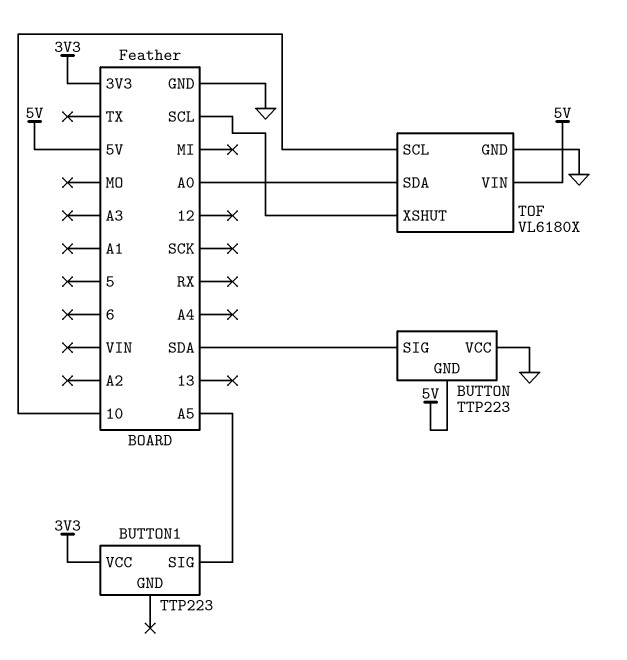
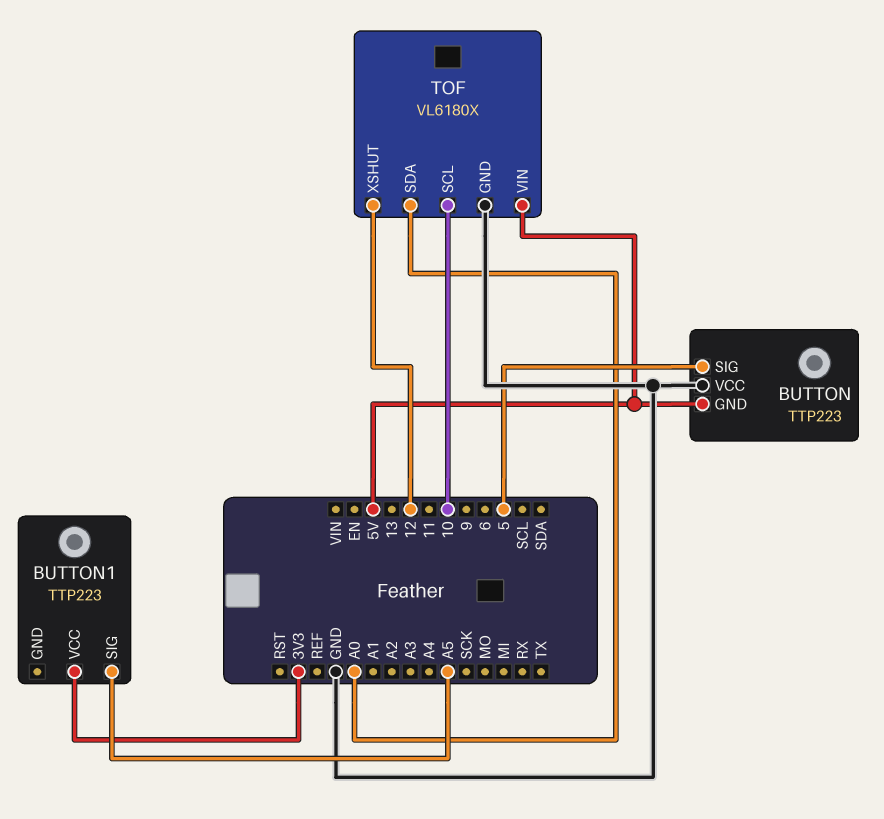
BUTTON pin SIG: SDA -> 5
TOF pin XSHUT: SCL -> 12

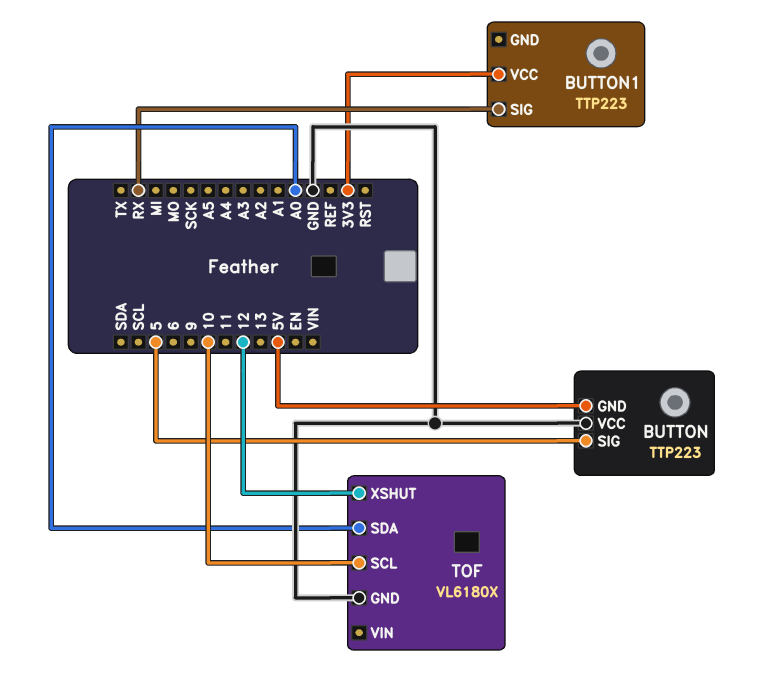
BUTTON1 pin SIG: A5 -> RX
TOF pin VIN: 5V -> none

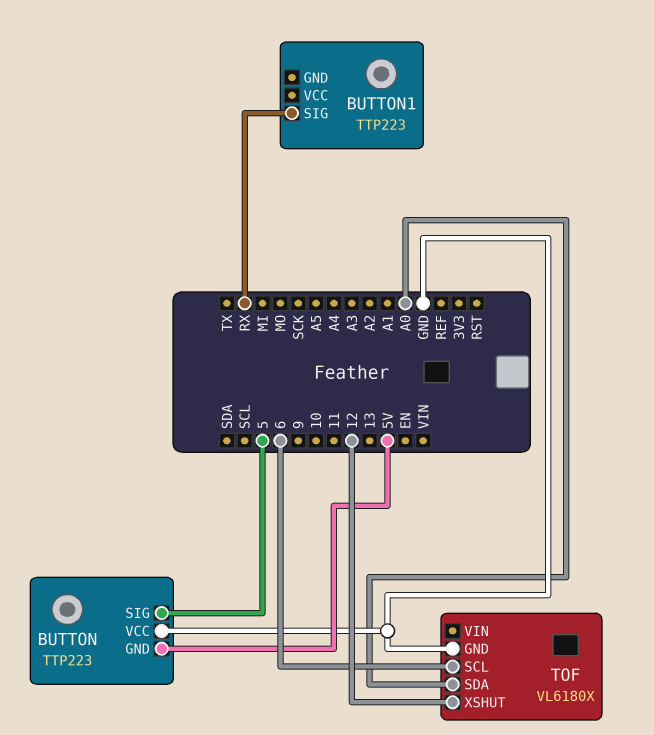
BUTTON1 pin VCC: 3V3 -> none
TOF pin SCL: 10 -> 6

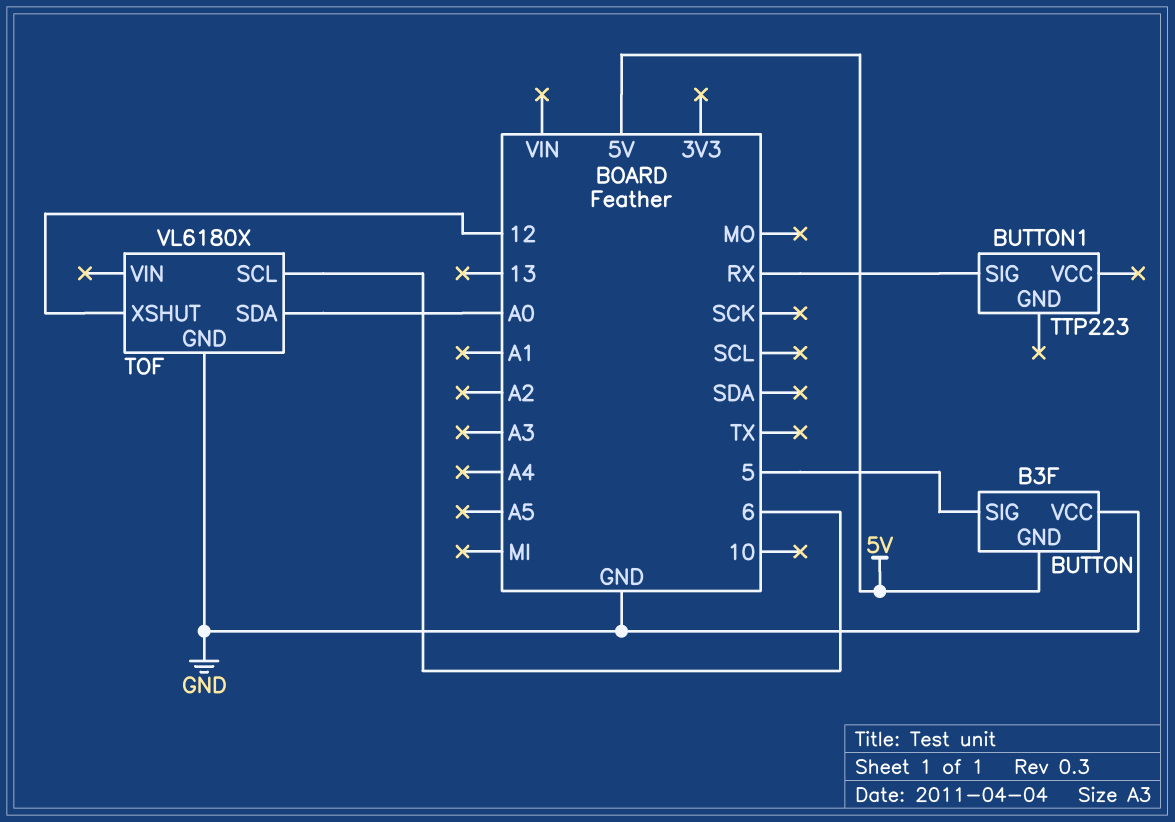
BUTTON: TTP223 -> B3F

